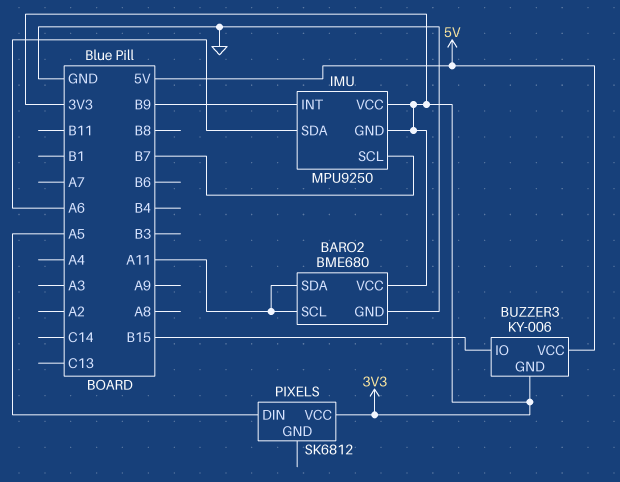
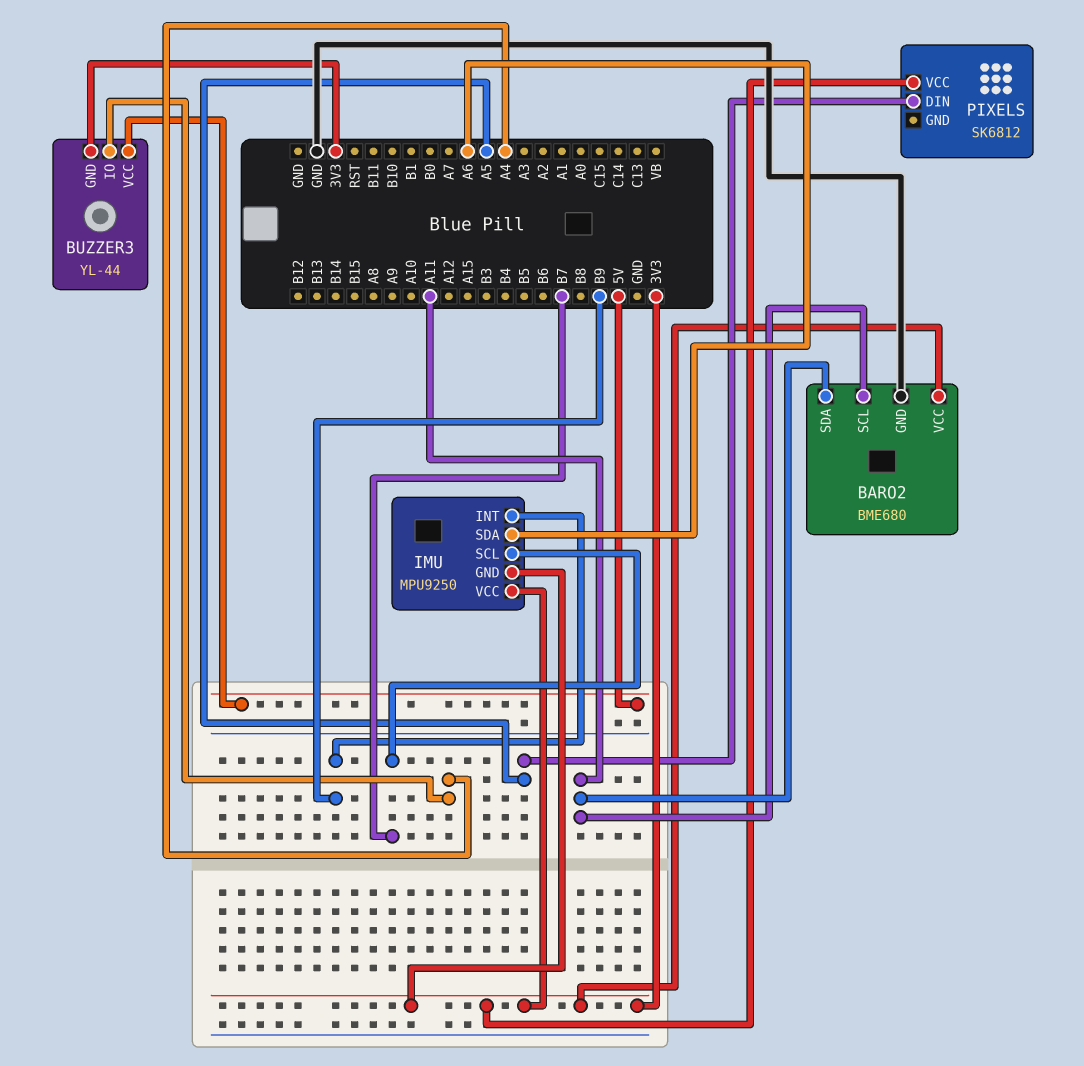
BUZZER3: KY-006 -> YL-44
BUZZER3 pin IO: B15 -> A4

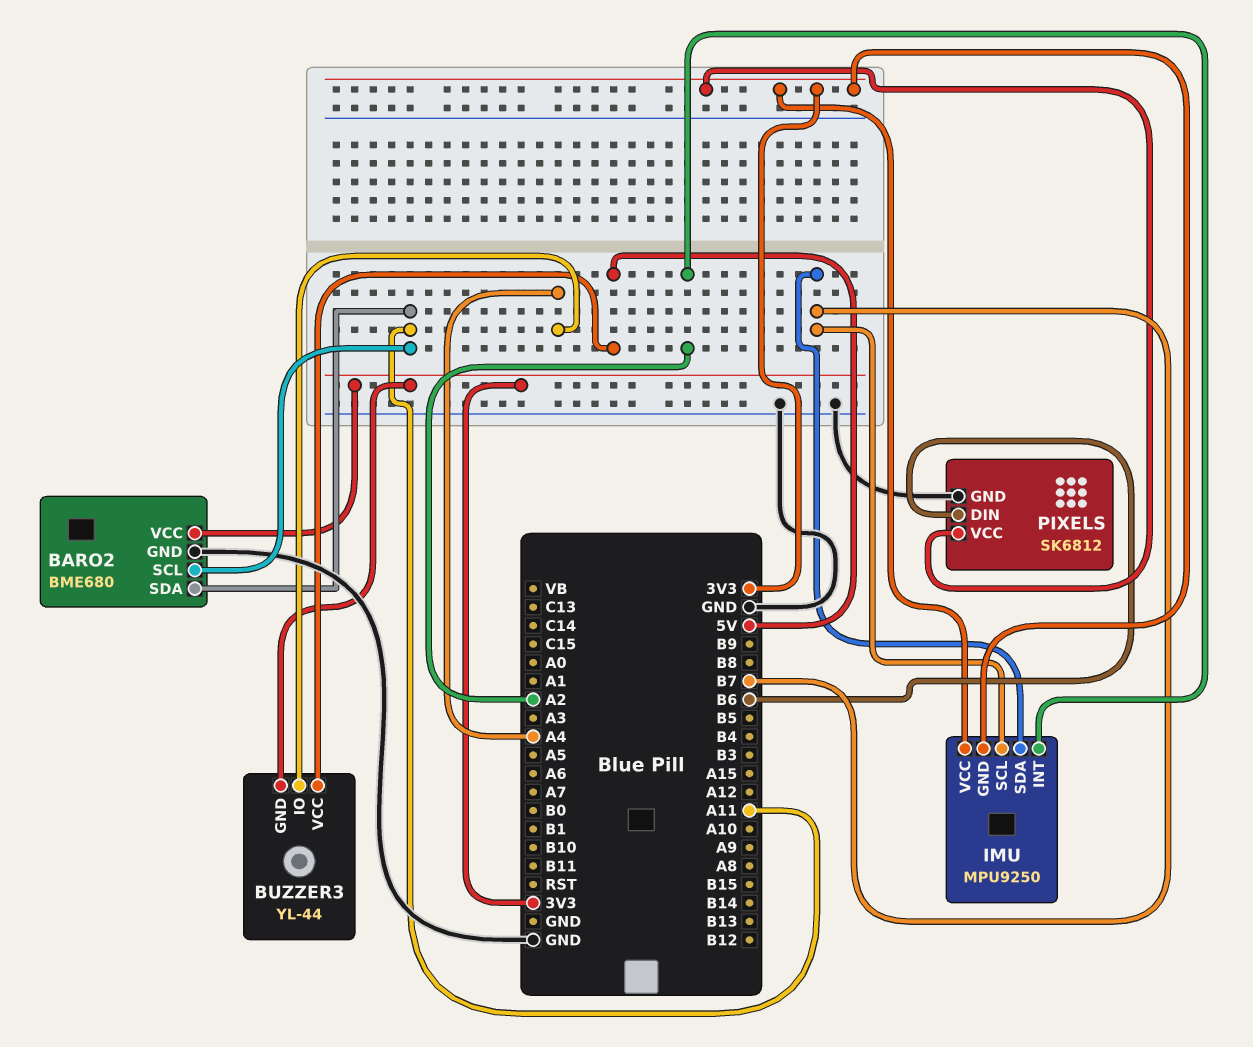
IMU pin INT: B9 -> A2
IMU pin SDA: A6 -> B7
PIXELS pin DIN: A5 -> B6
PIXELS pin GND: none -> GND

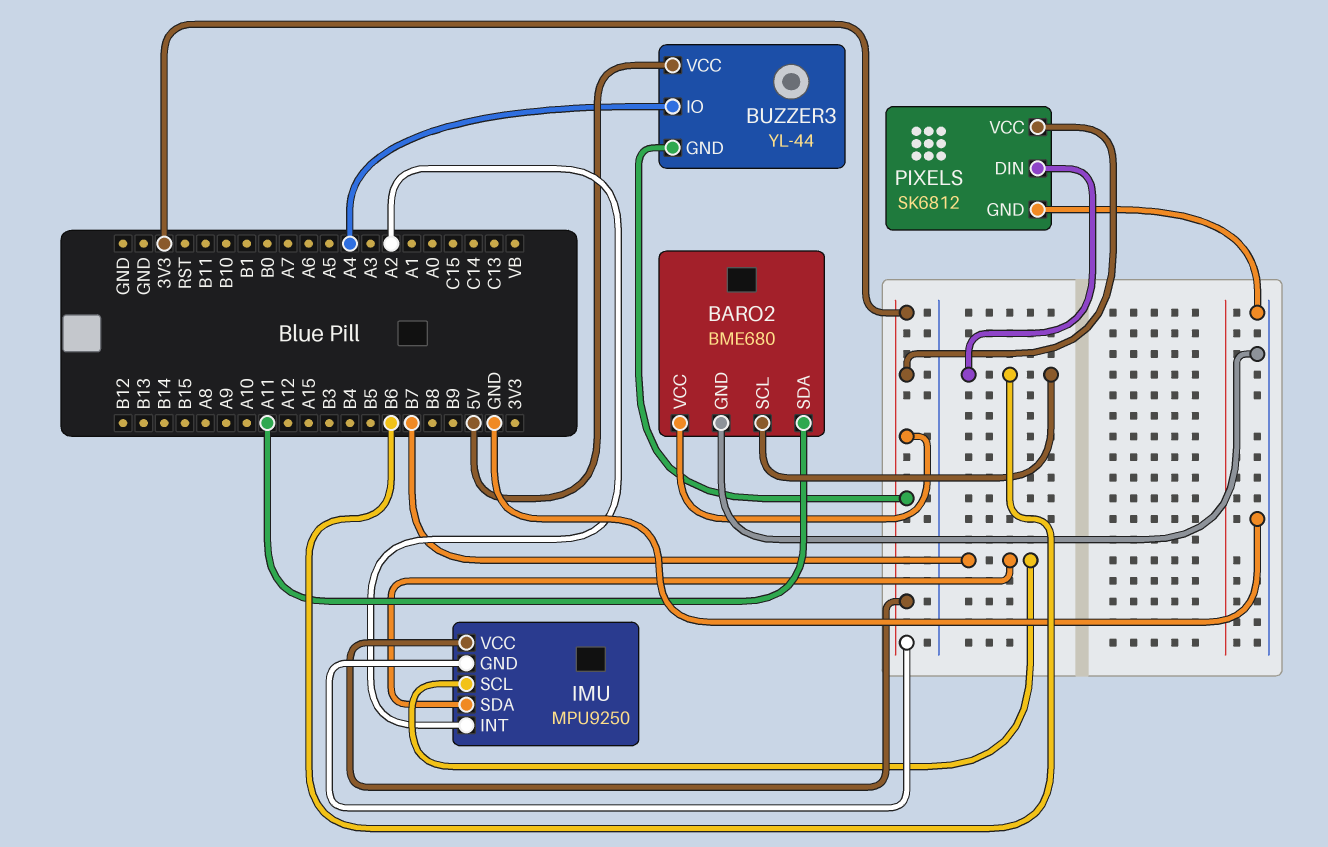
BARO2 pin SCL: A11 -> B6

